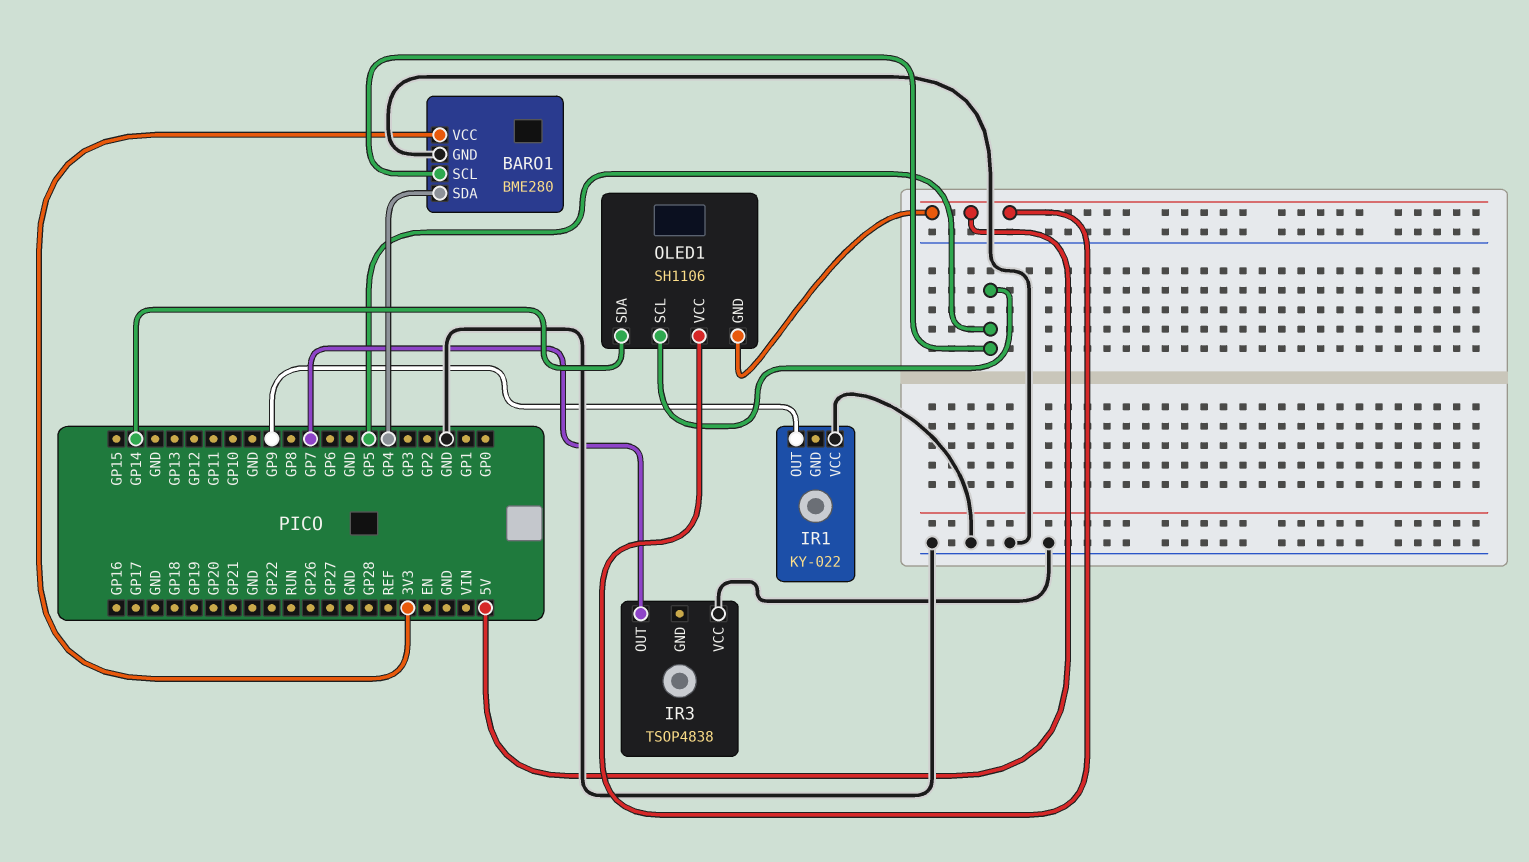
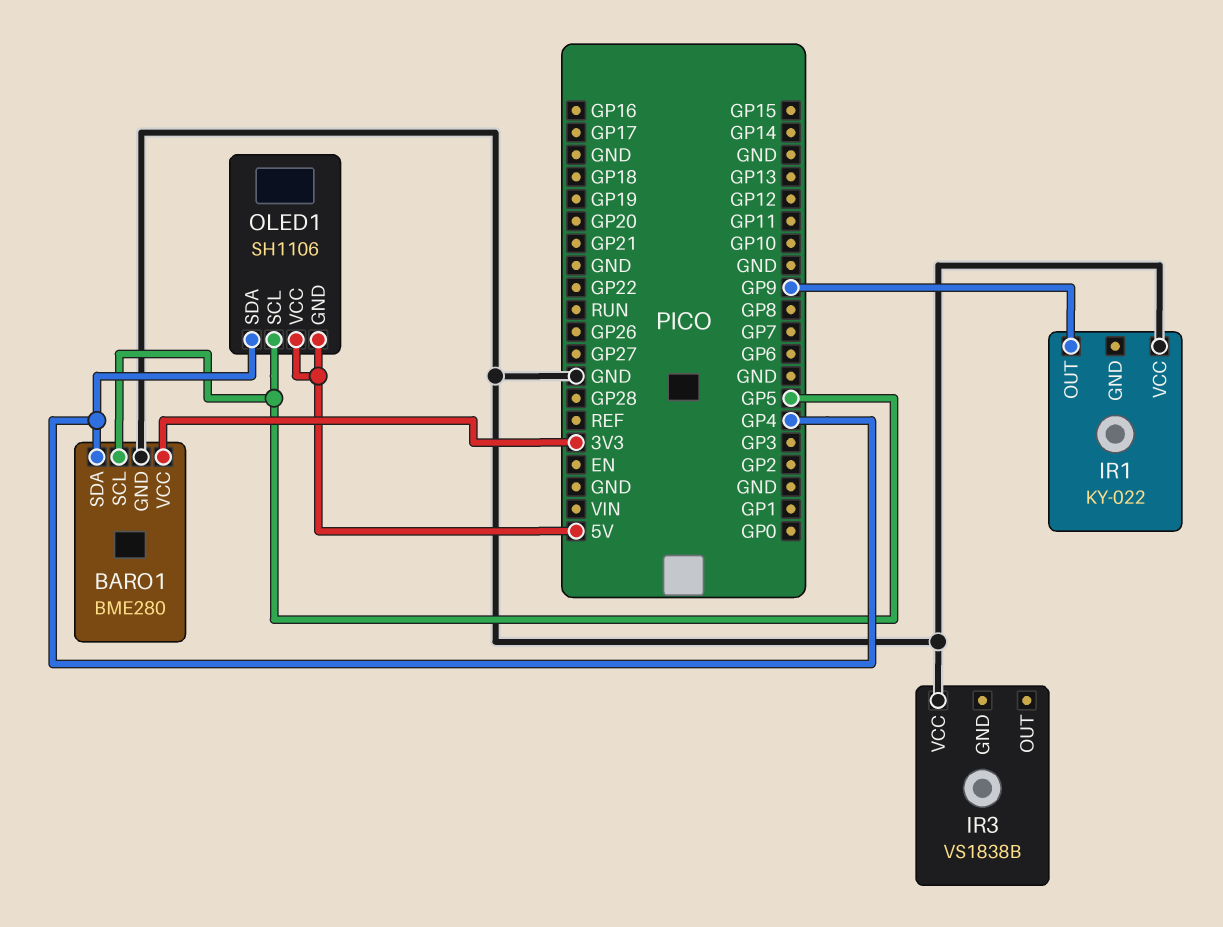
IR3: TSOP4838 -> VS1838B
IR3 pin OUT: GP7 -> none
OLED1 pin SDA: GP14 -> GP4

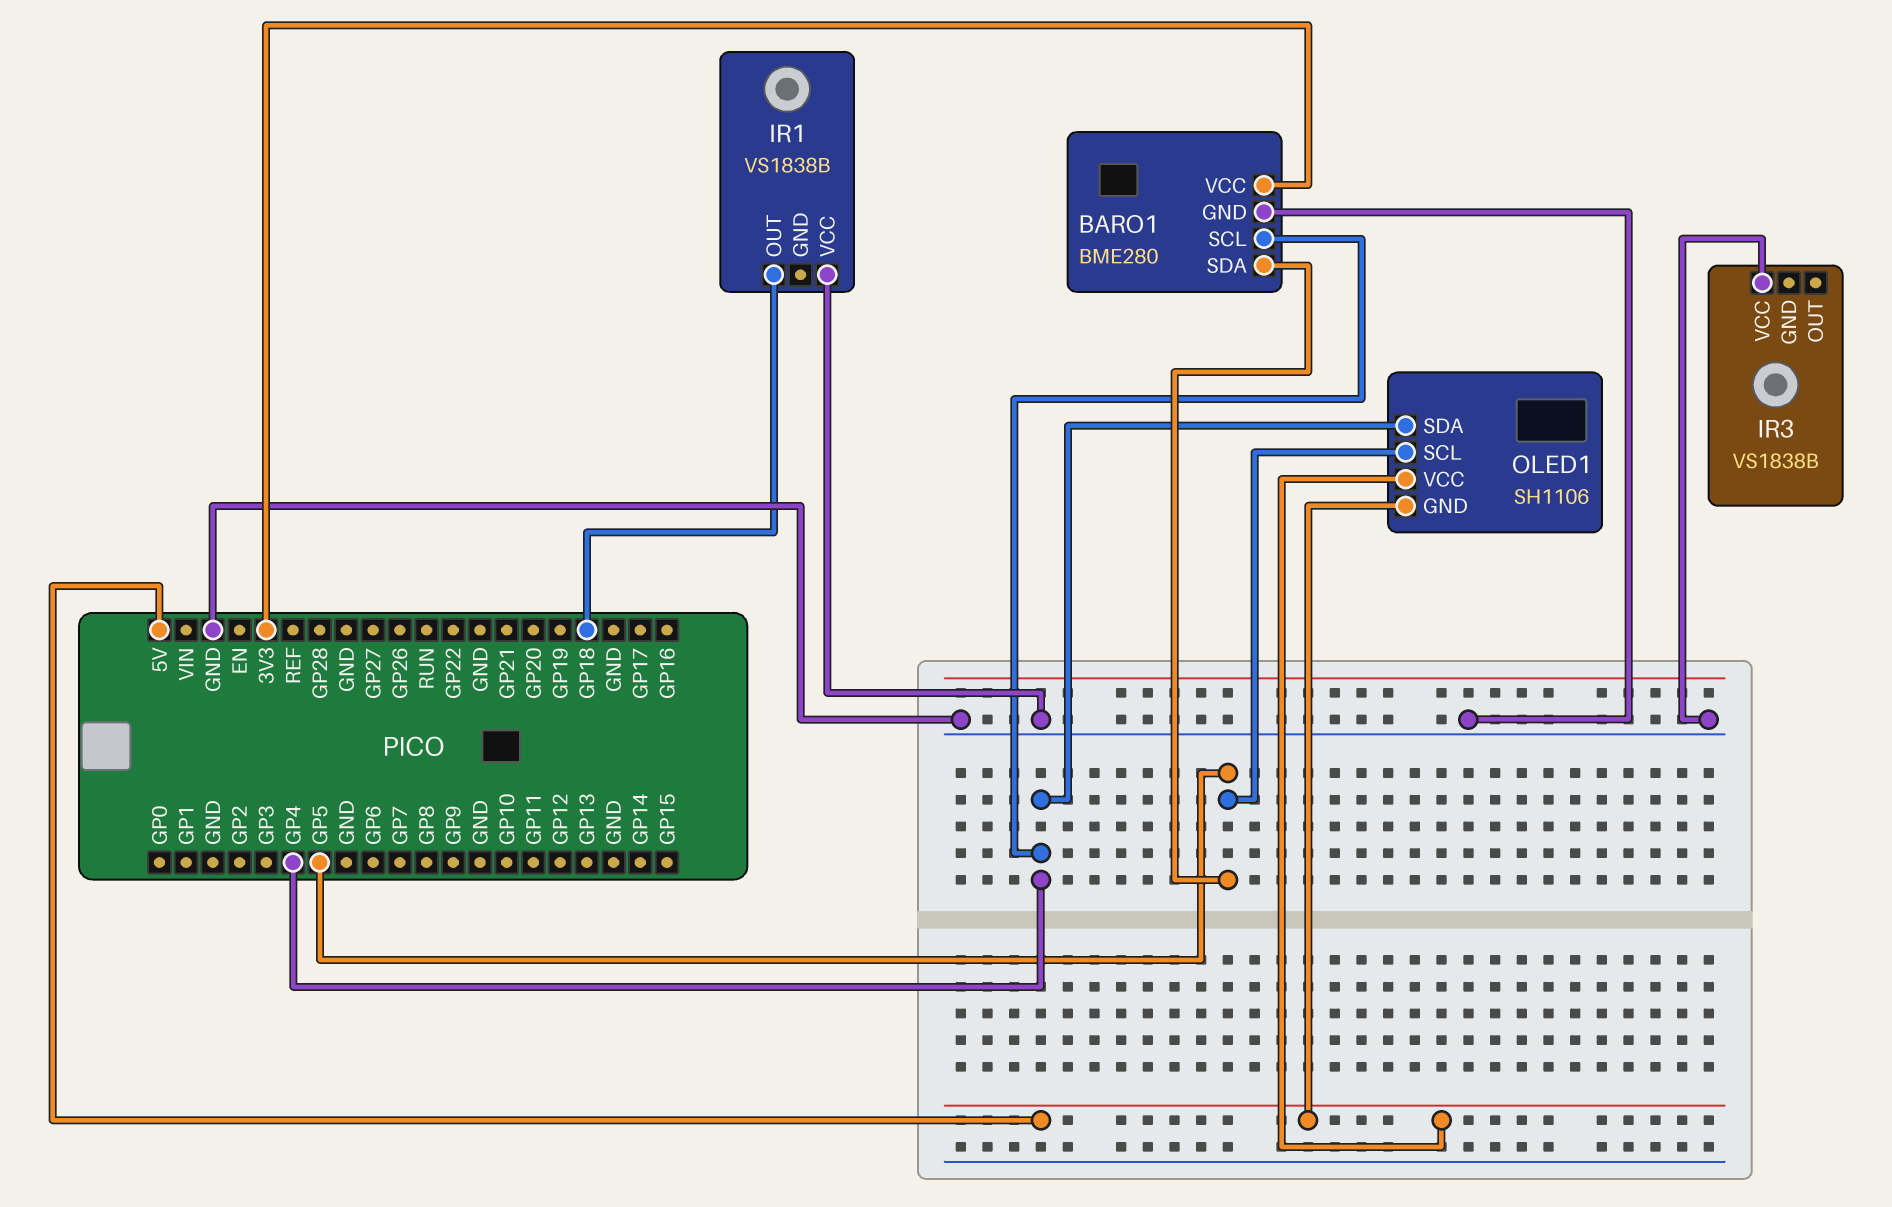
BARO1 pin SCL: GP5 -> GP4
BARO1 pin SDA: GP4 -> GP5
IR1: KY-022 -> VS1838B
IR1 pin OUT: GP9 -> GP18

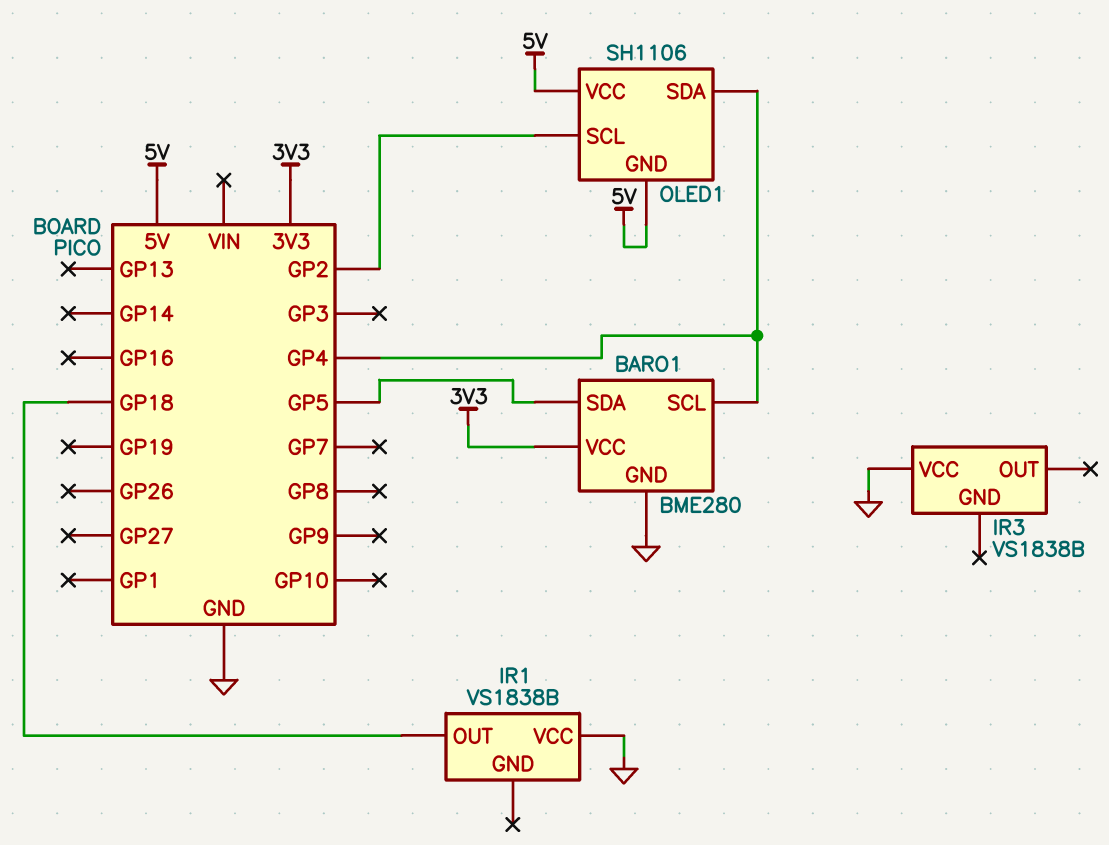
OLED1 pin SCL: GP5 -> GP2

